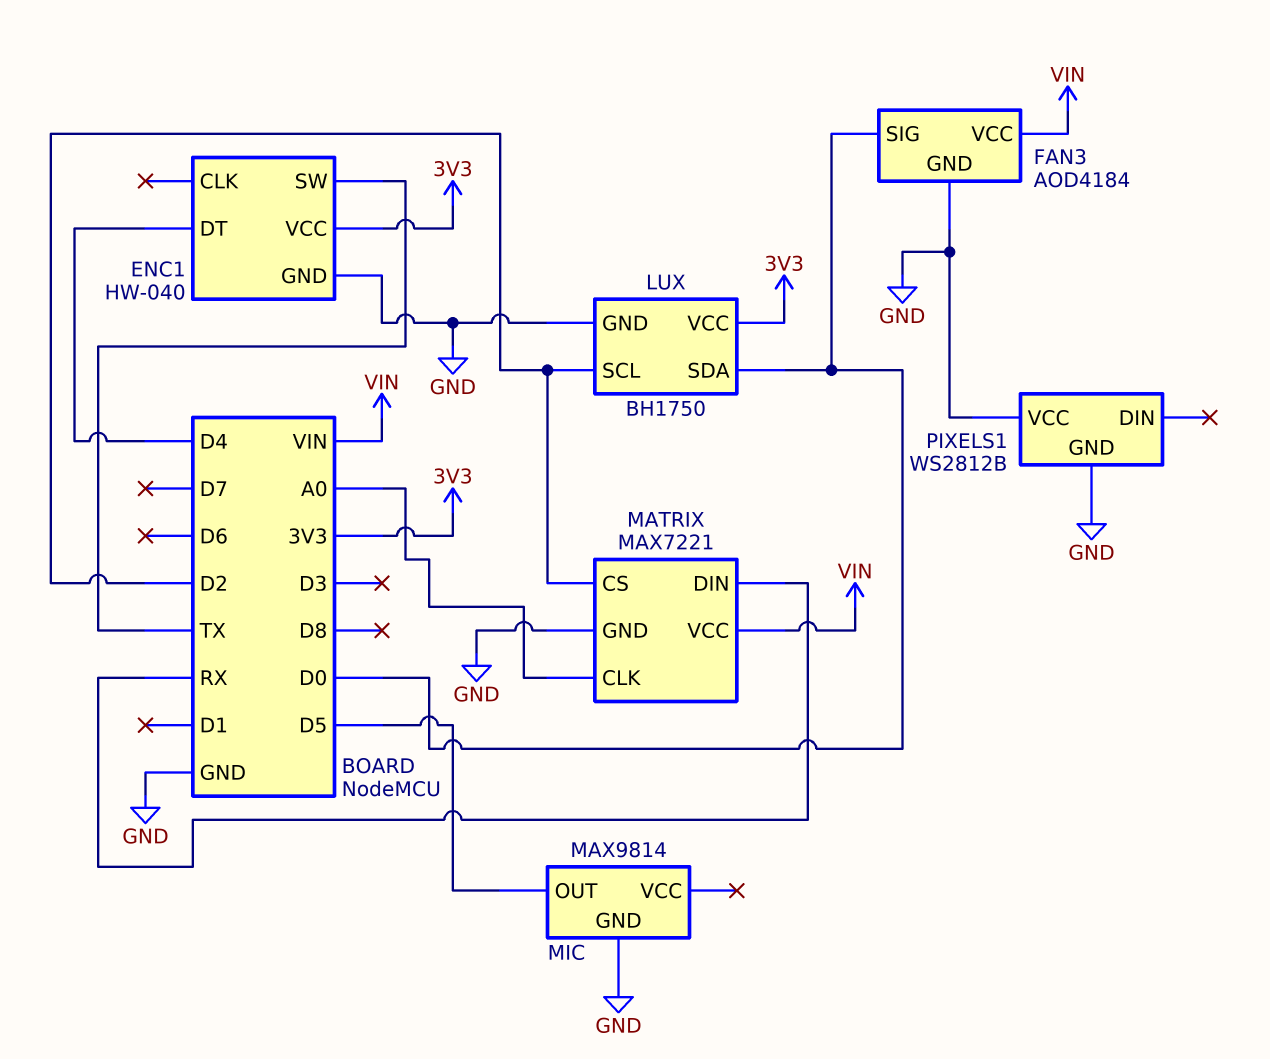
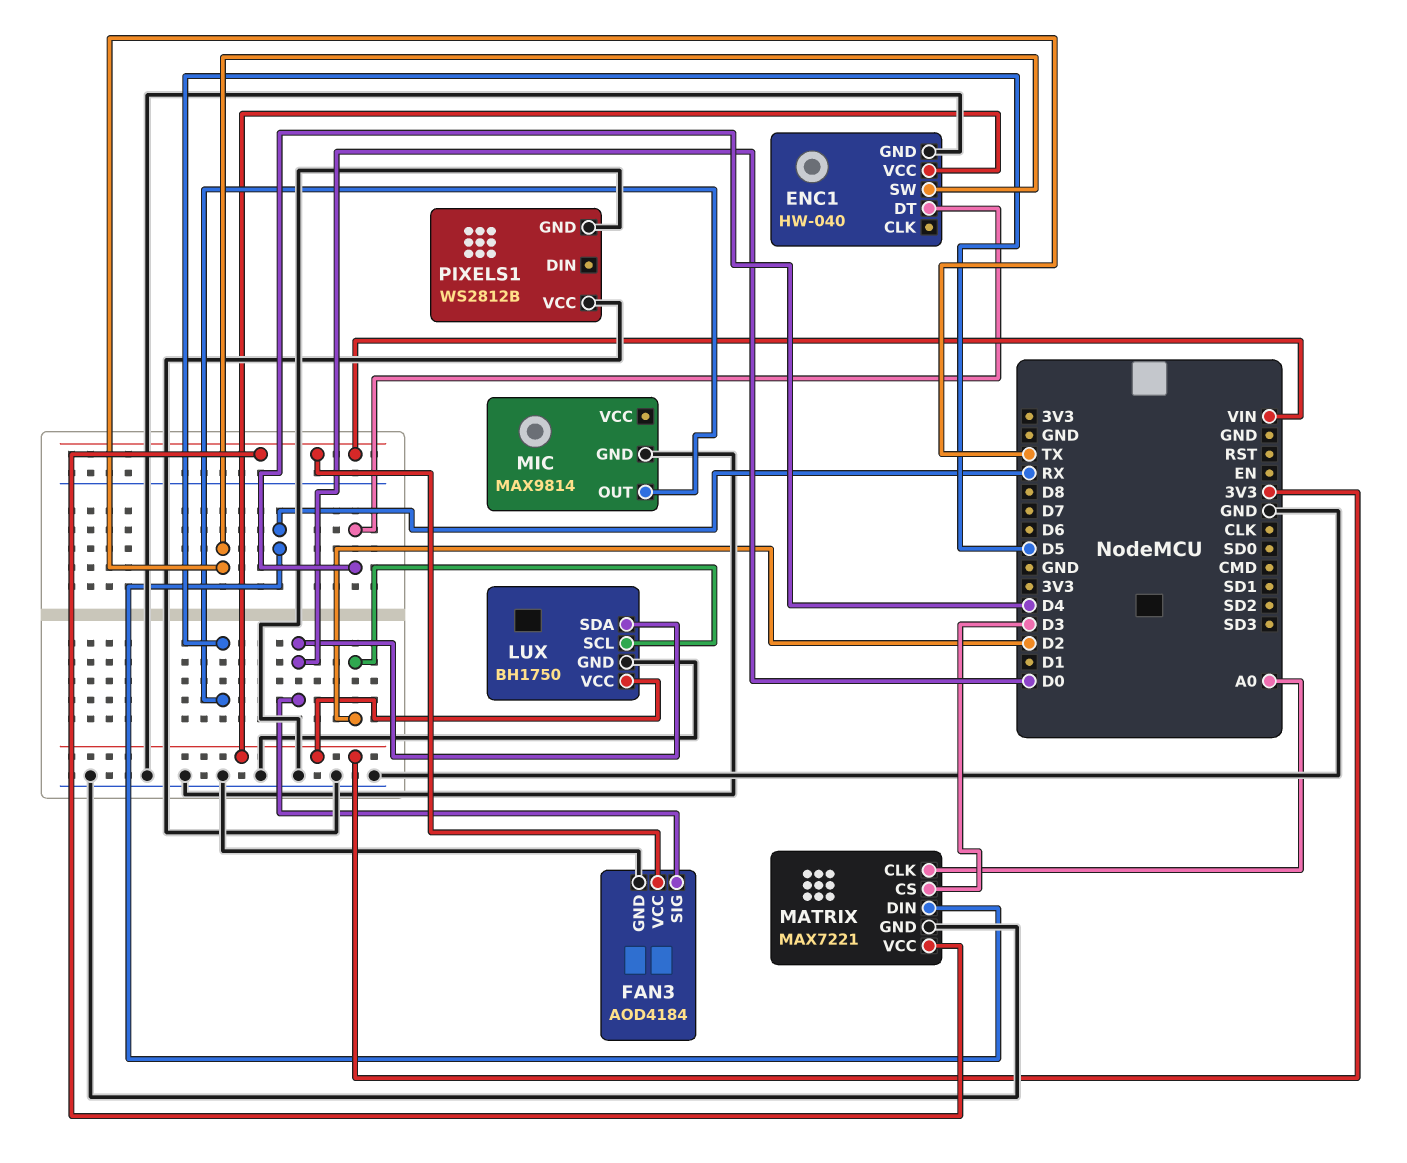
MATRIX pin CS: D2 -> D3

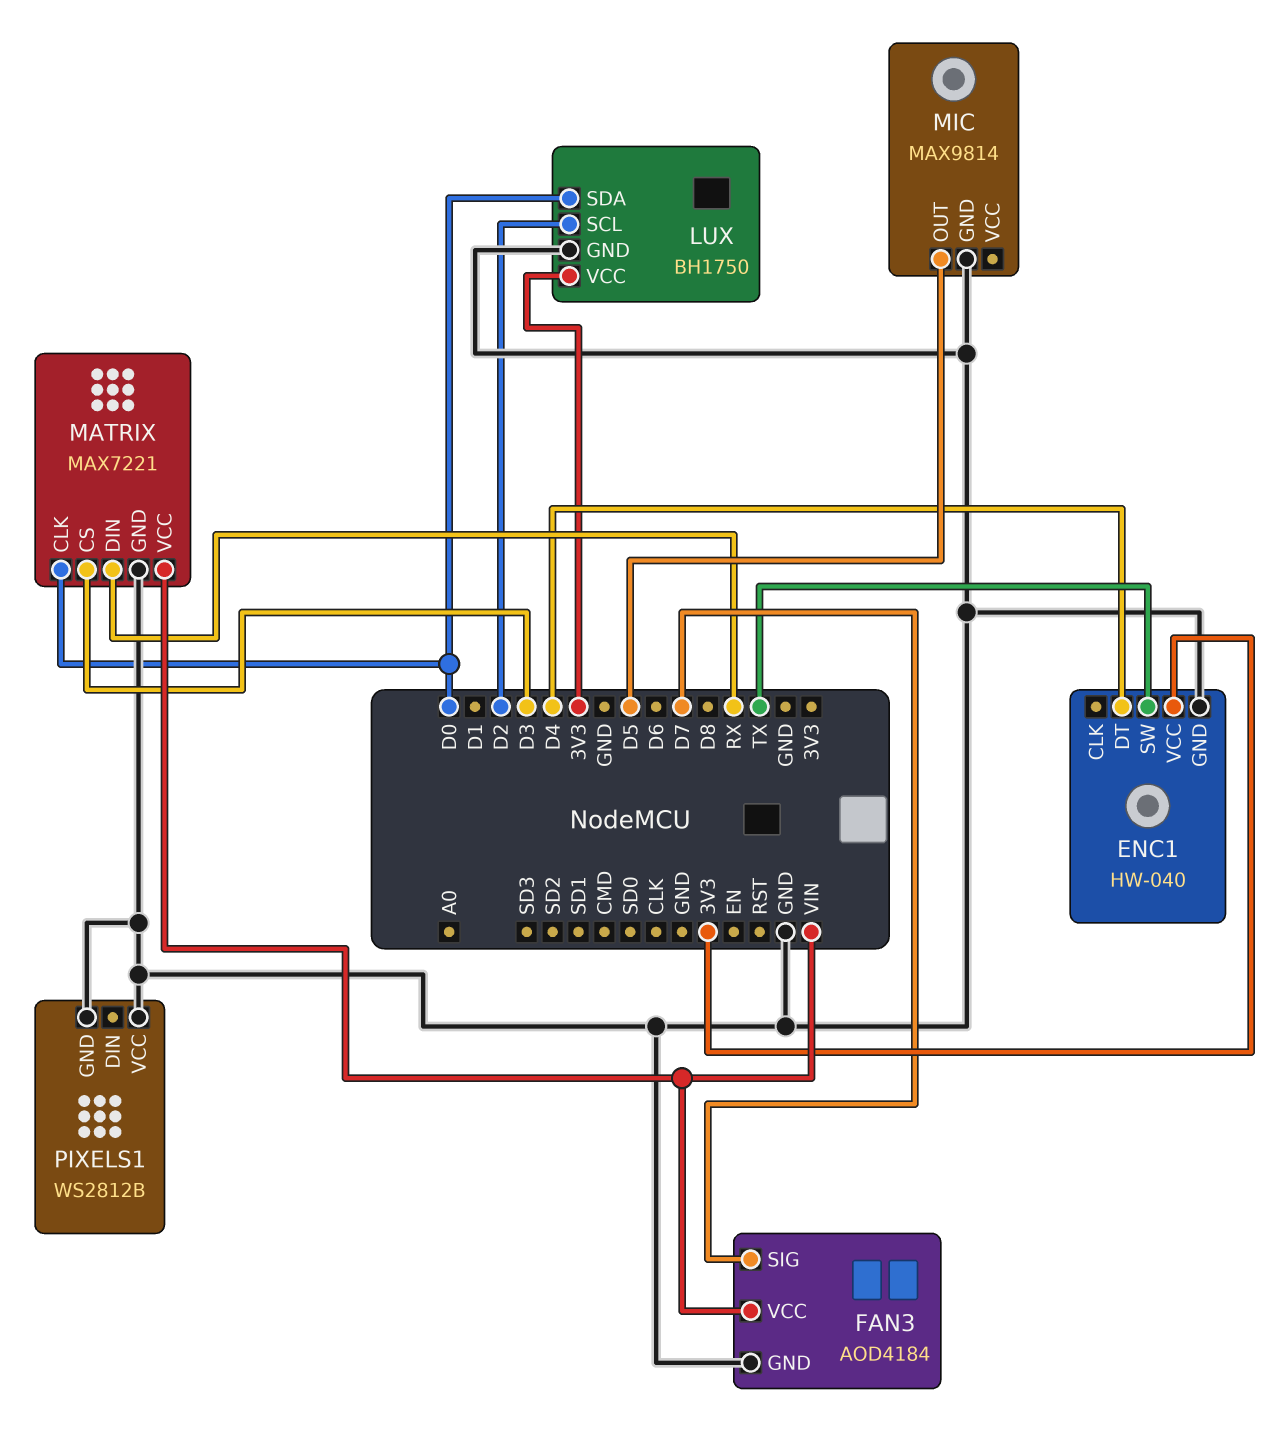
FAN3 pin SIG: D0 -> D7
MATRIX pin CLK: A0 -> D0

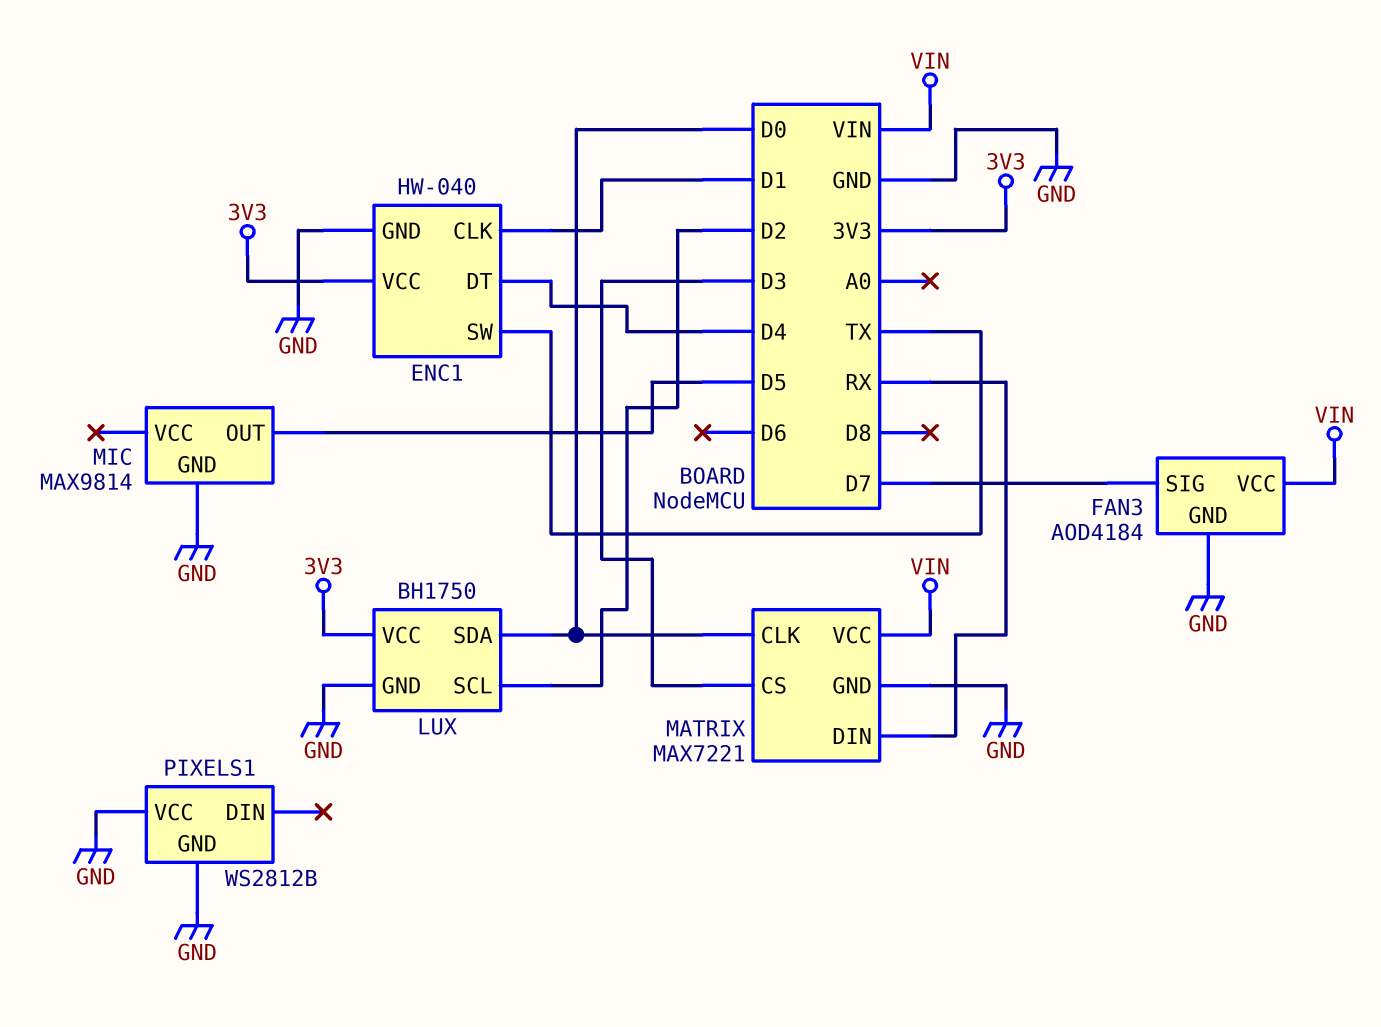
ENC1 pin CLK: none -> D1

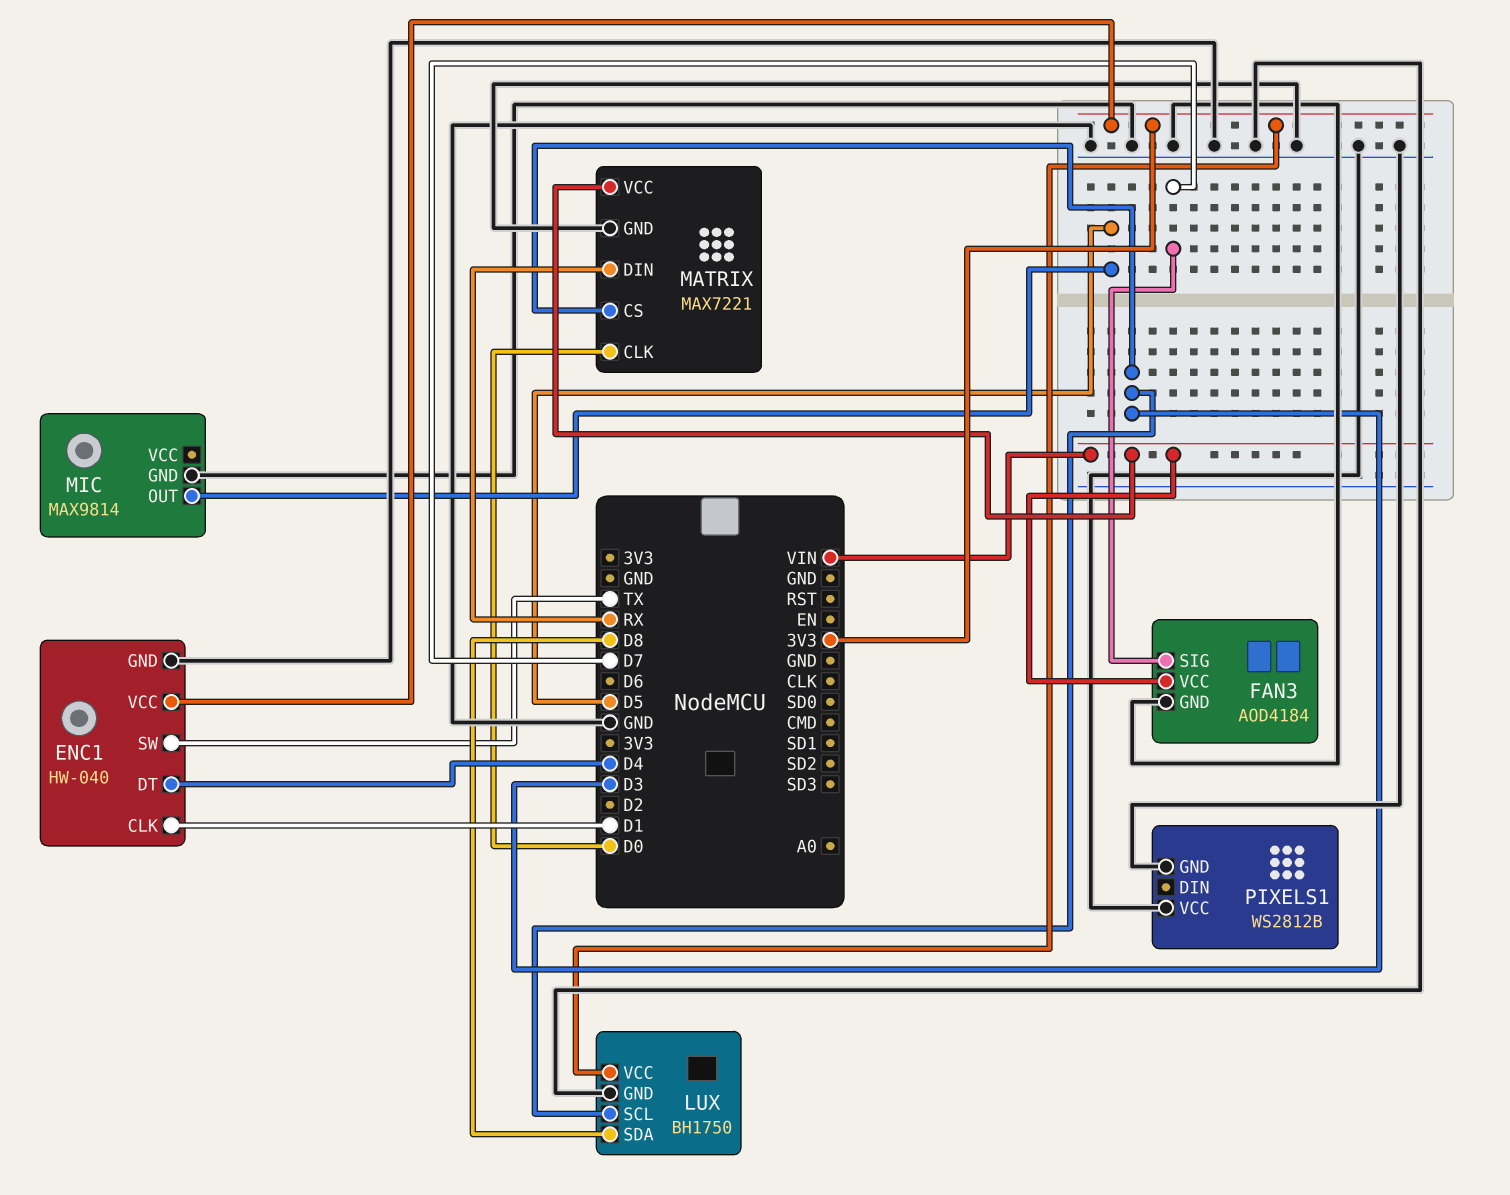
LUX pin SCL: D2 -> D3
LUX pin SDA: D0 -> D8

